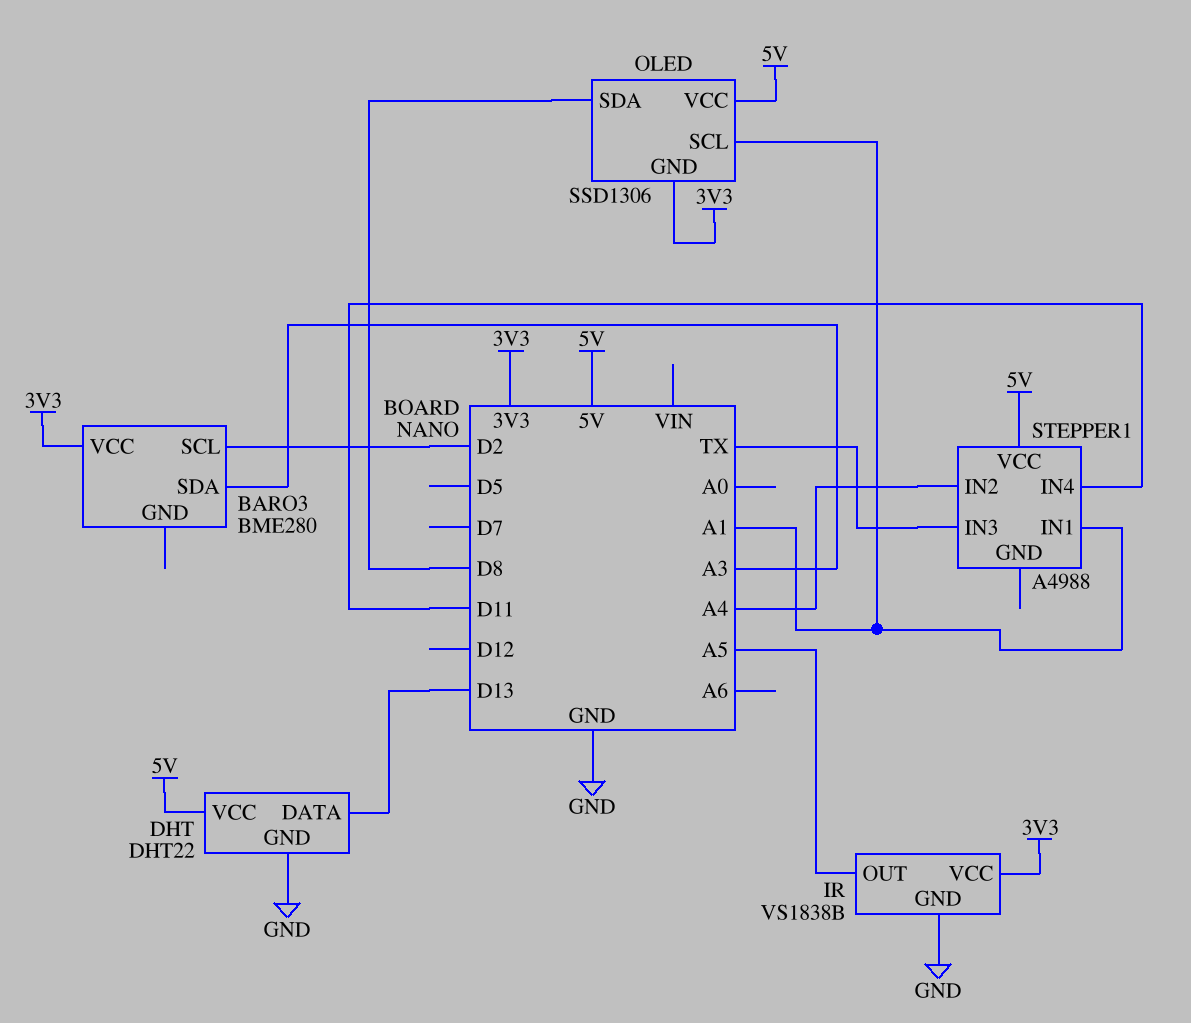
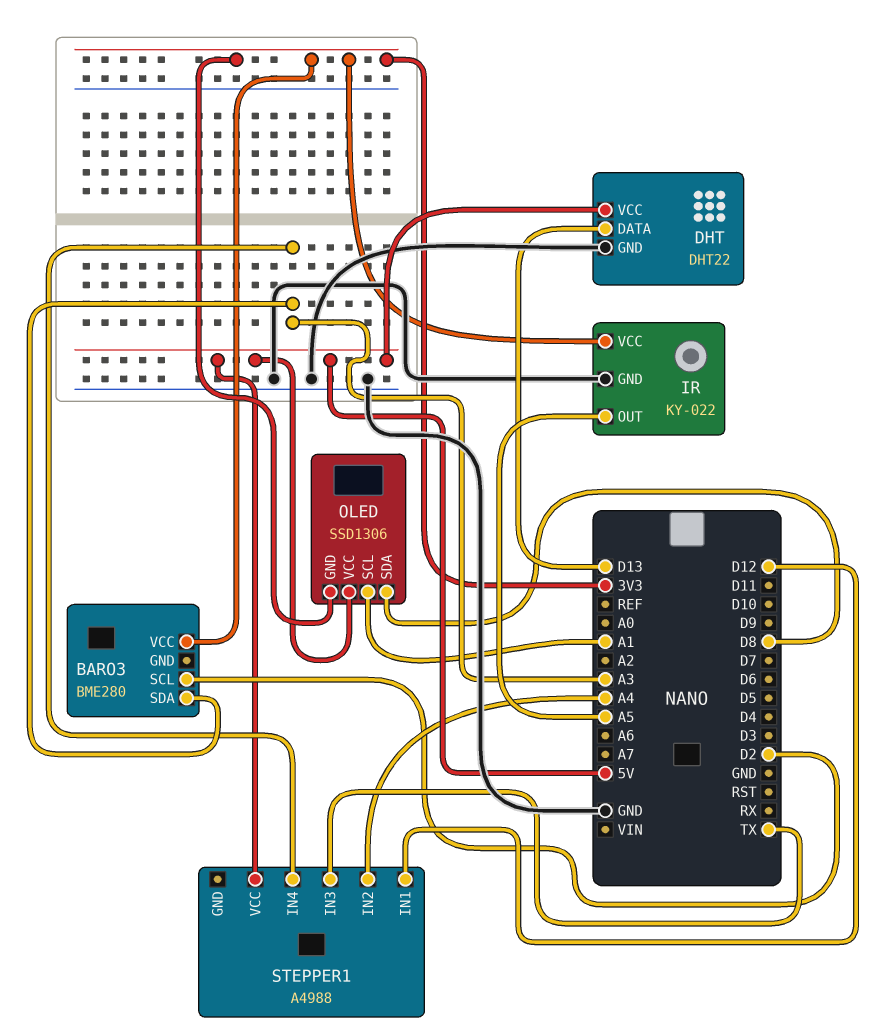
IR: VS1838B -> KY-022
STEPPER1 pin IN1: A1 -> D12
STEPPER1 pin IN4: D11 -> A3

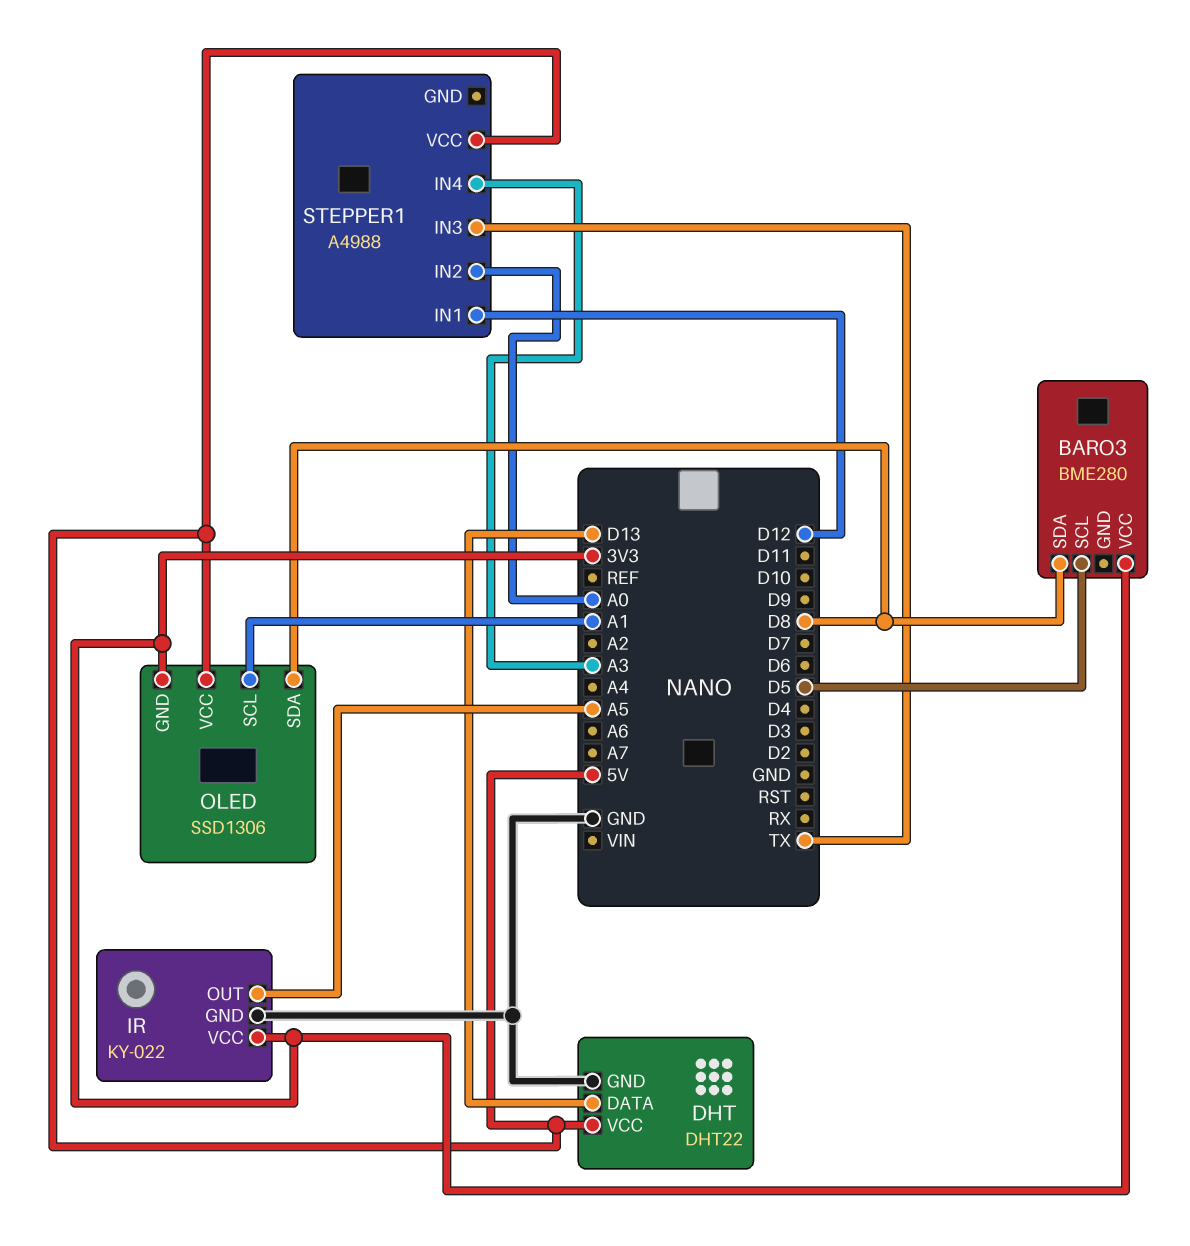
BARO3 pin SCL: D2 -> D5
BARO3 pin SDA: A3 -> D8
STEPPER1 pin IN2: A4 -> A0

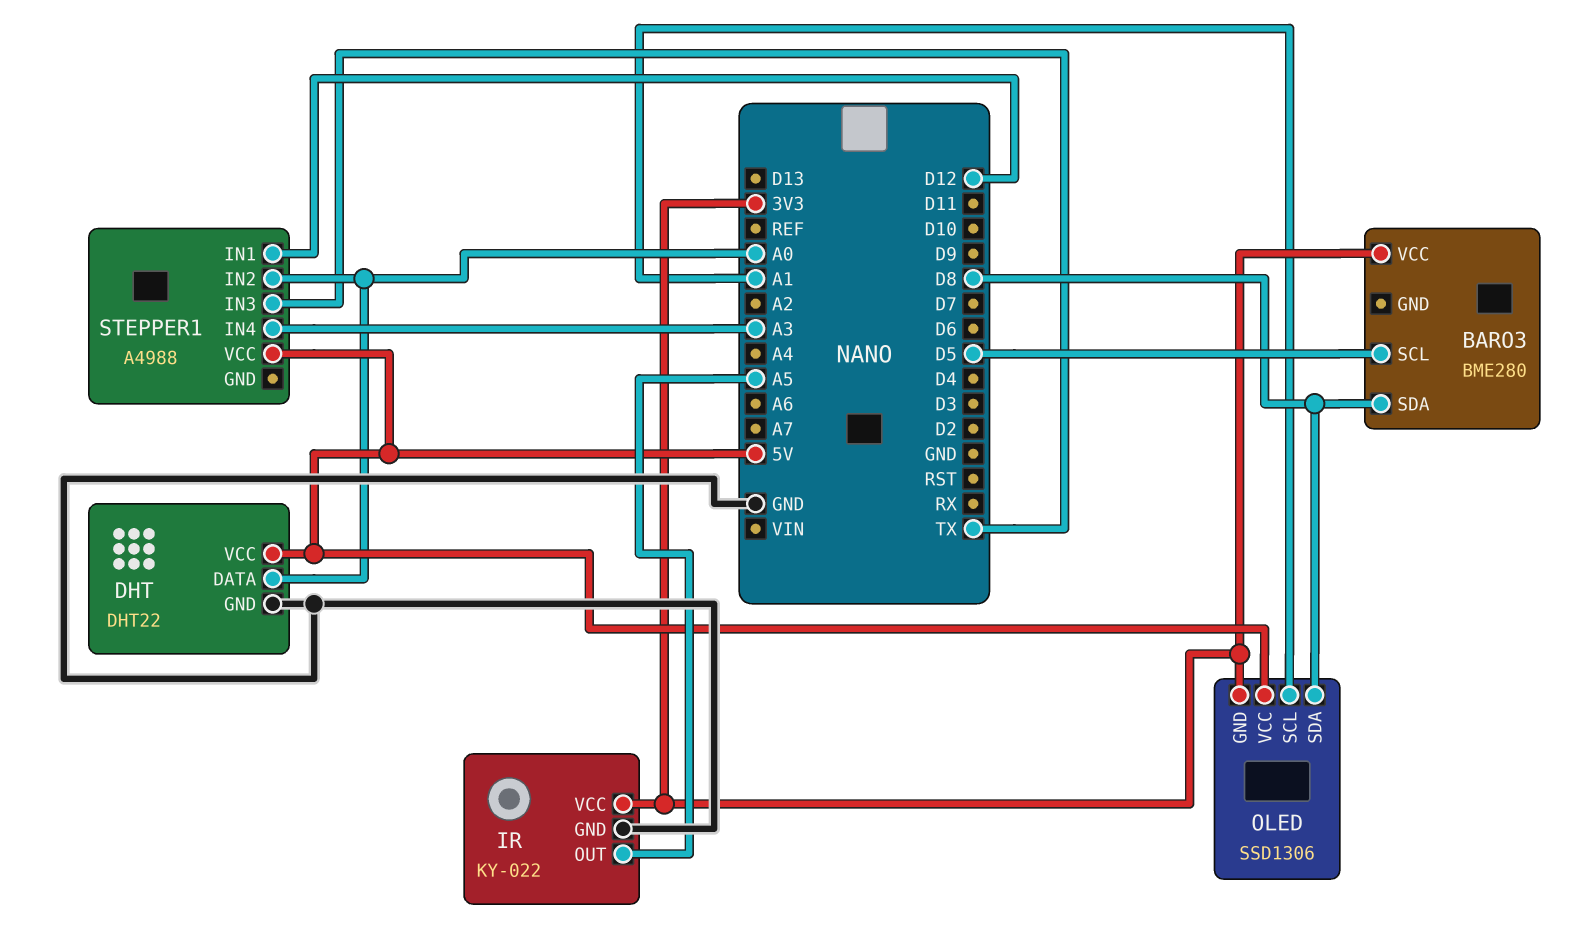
DHT pin DATA: D13 -> A0

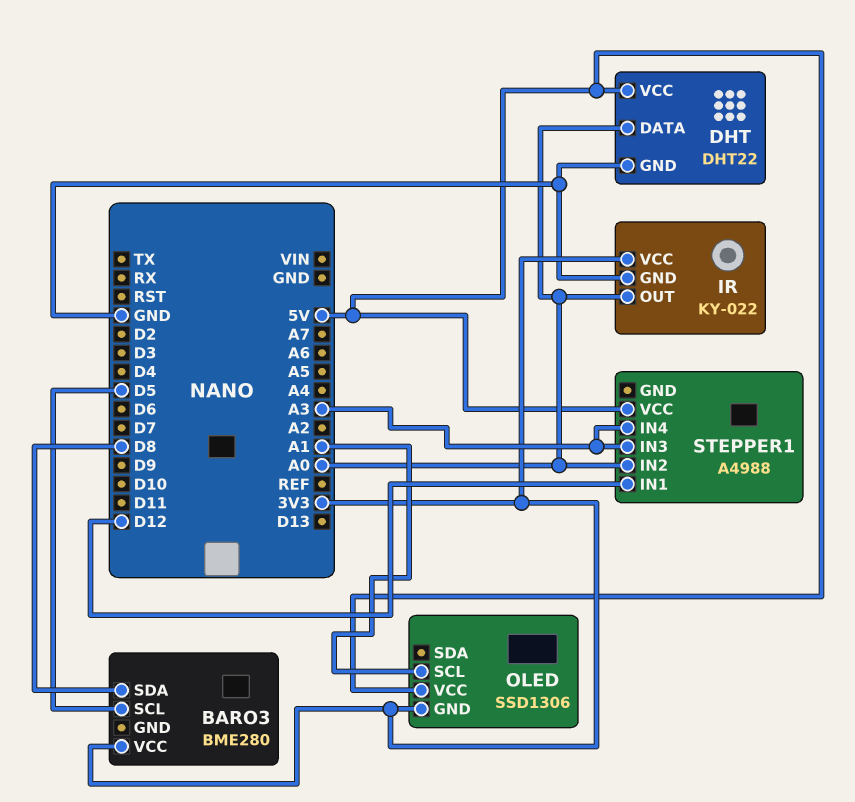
IR pin OUT: A5 -> A0
OLED pin SDA: D8 -> none
STEPPER1 pin IN3: TX -> A3

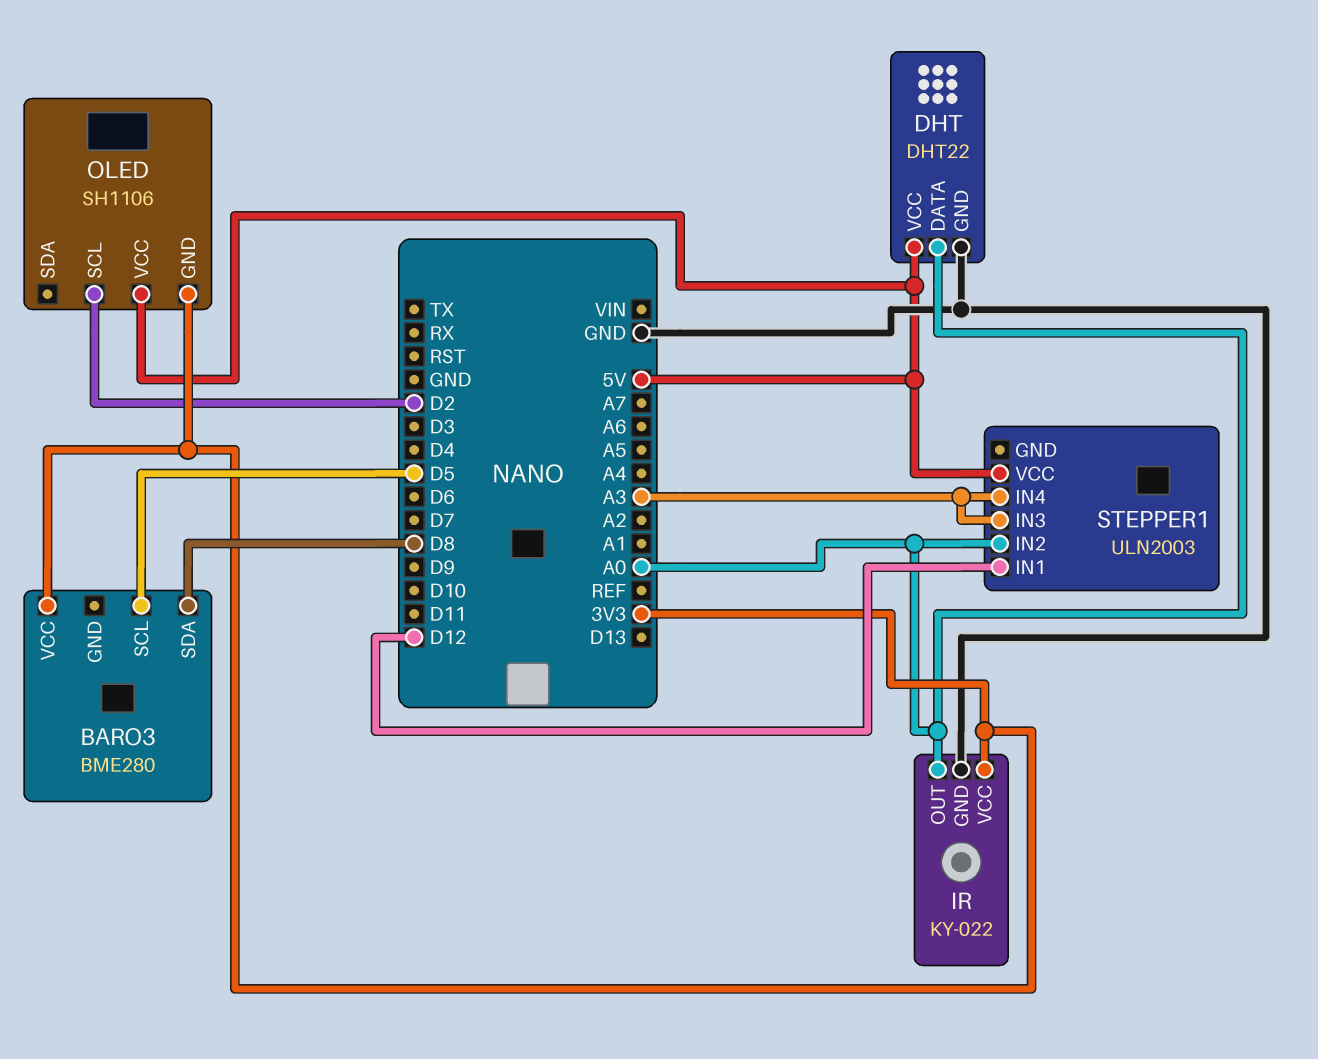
OLED: SSD1306 -> SH1106
OLED pin SCL: A1 -> D2
STEPPER1: A4988 -> ULN2003

